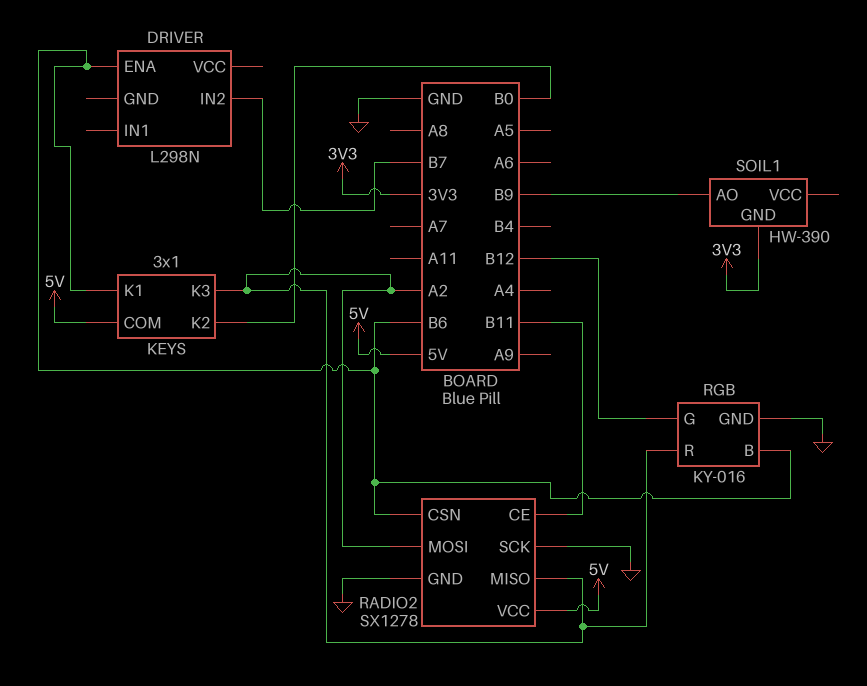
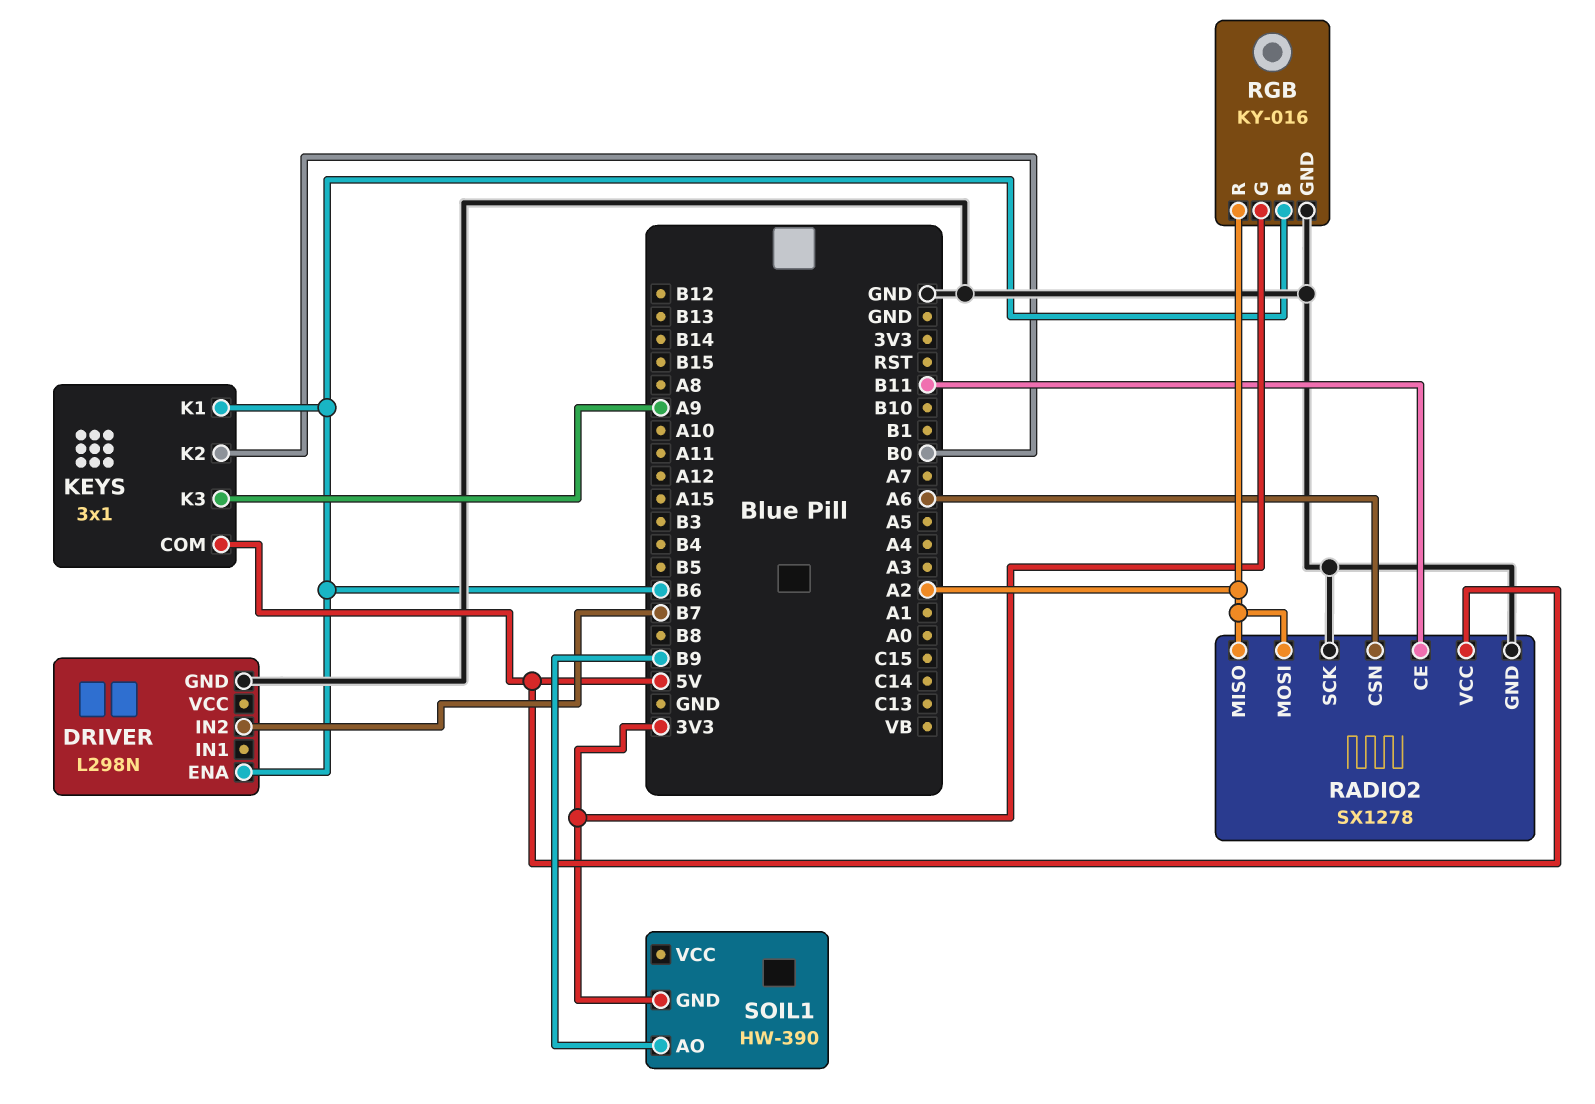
DRIVER pin GND: none -> GND
KEYS pin K3: A2 -> A9
RADIO2 pin CSN: B6 -> A6
RGB pin G: B12 -> 3V3

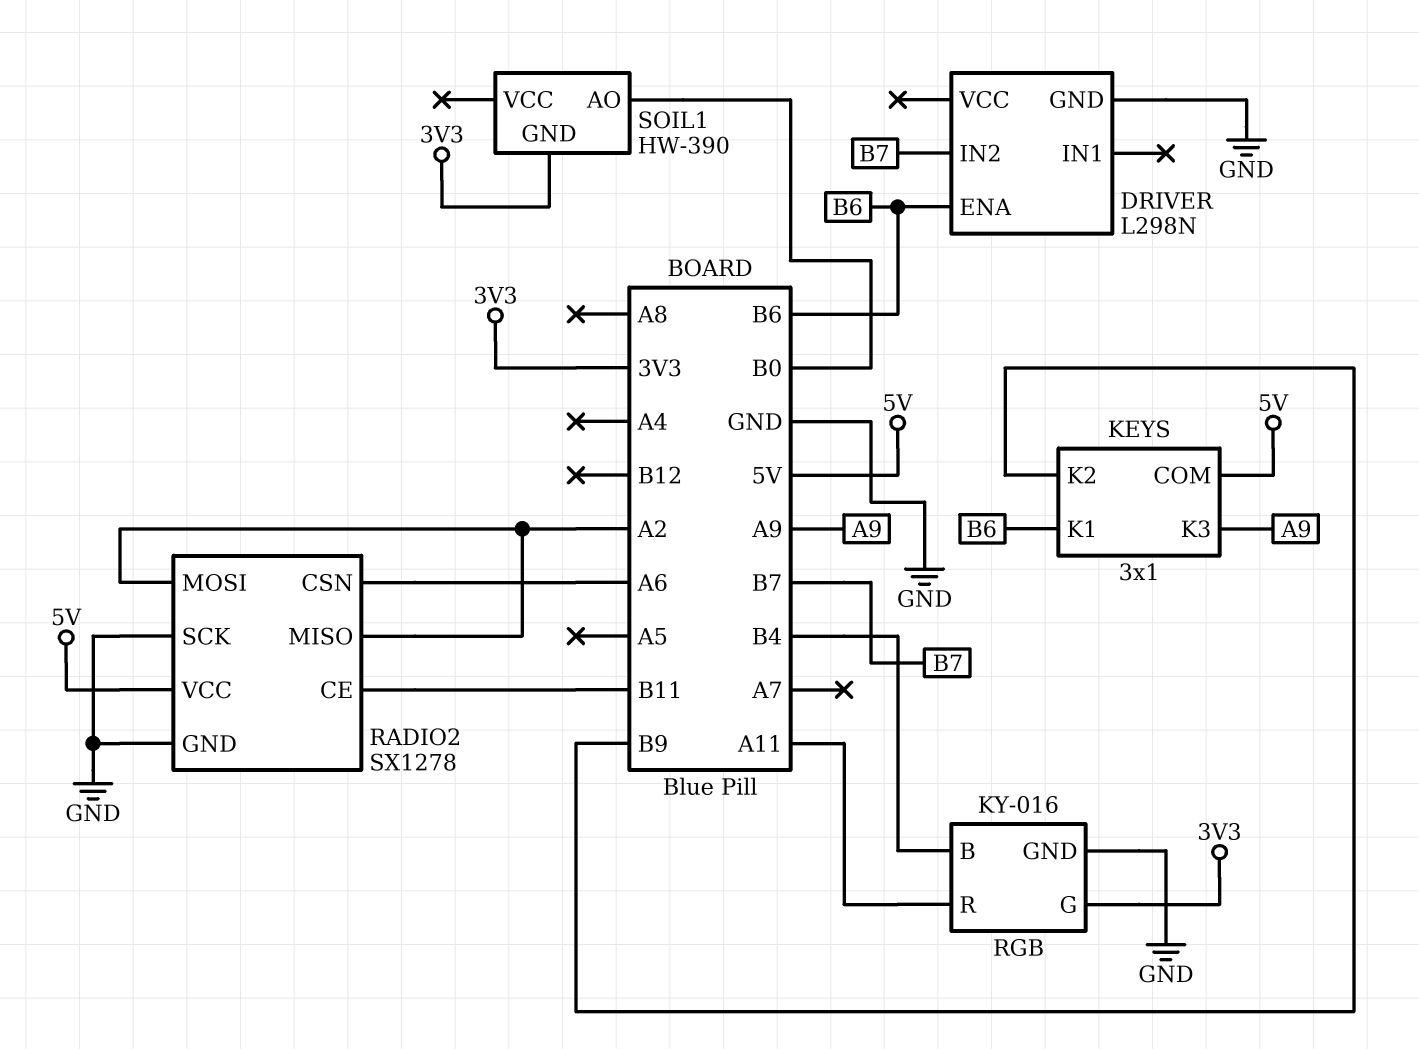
KEYS pin K2: B0 -> B9
RGB pin B: B6 -> B4
RGB pin R: A2 -> A11
SOIL1 pin AO: B9 -> B0

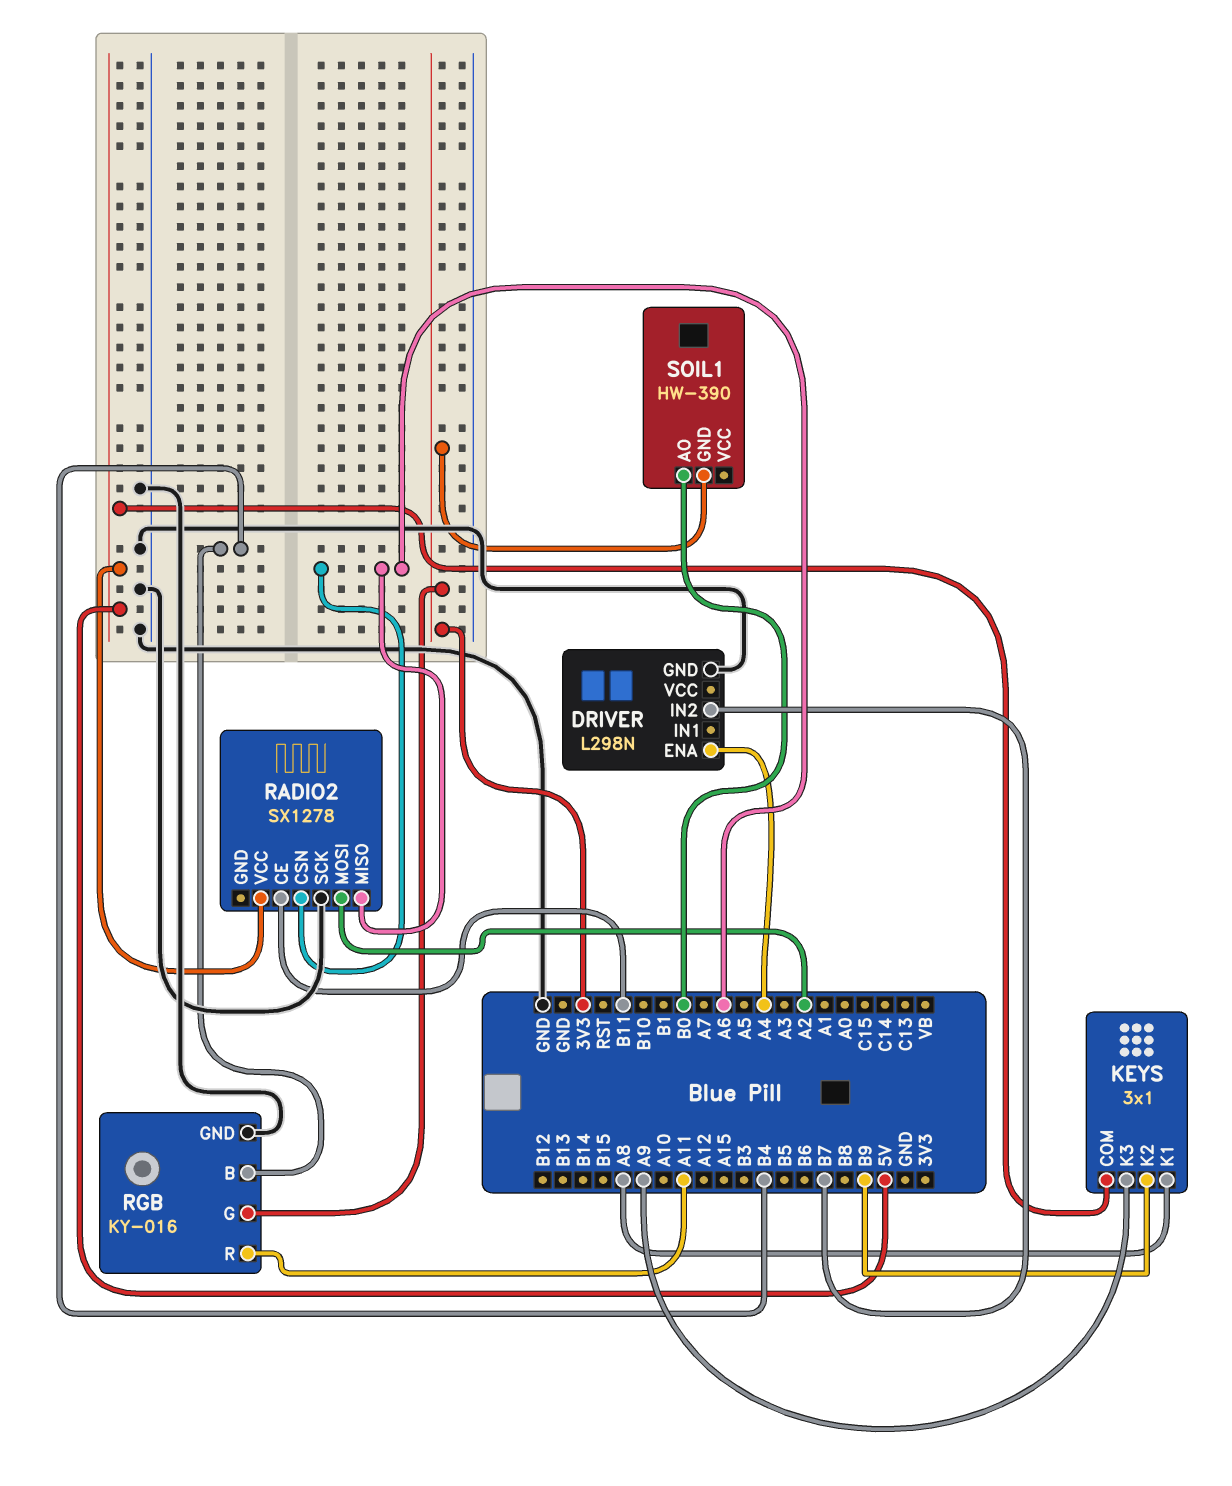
DRIVER pin ENA: B6 -> A4
KEYS pin K1: B6 -> A8
RADIO2 pin GND: GND -> none
RADIO2 pin MISO: A2 -> A6

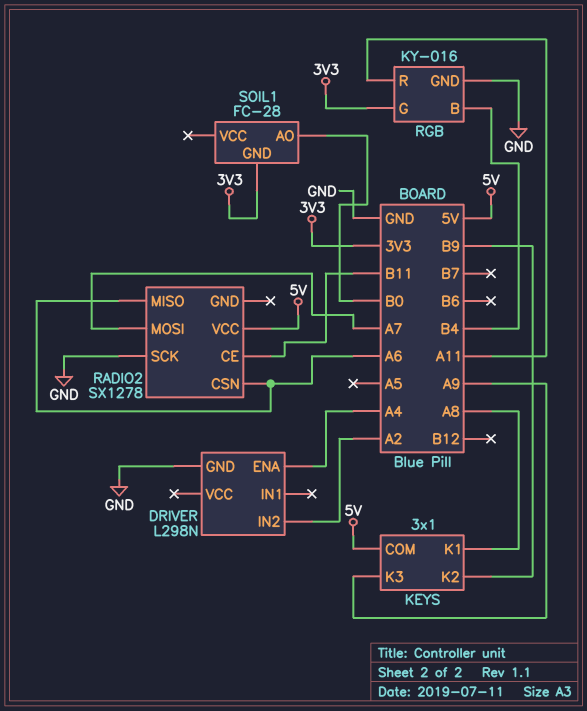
DRIVER pin IN2: B7 -> A2
RADIO2 pin MOSI: A2 -> A7
SOIL1: HW-390 -> FC-28

